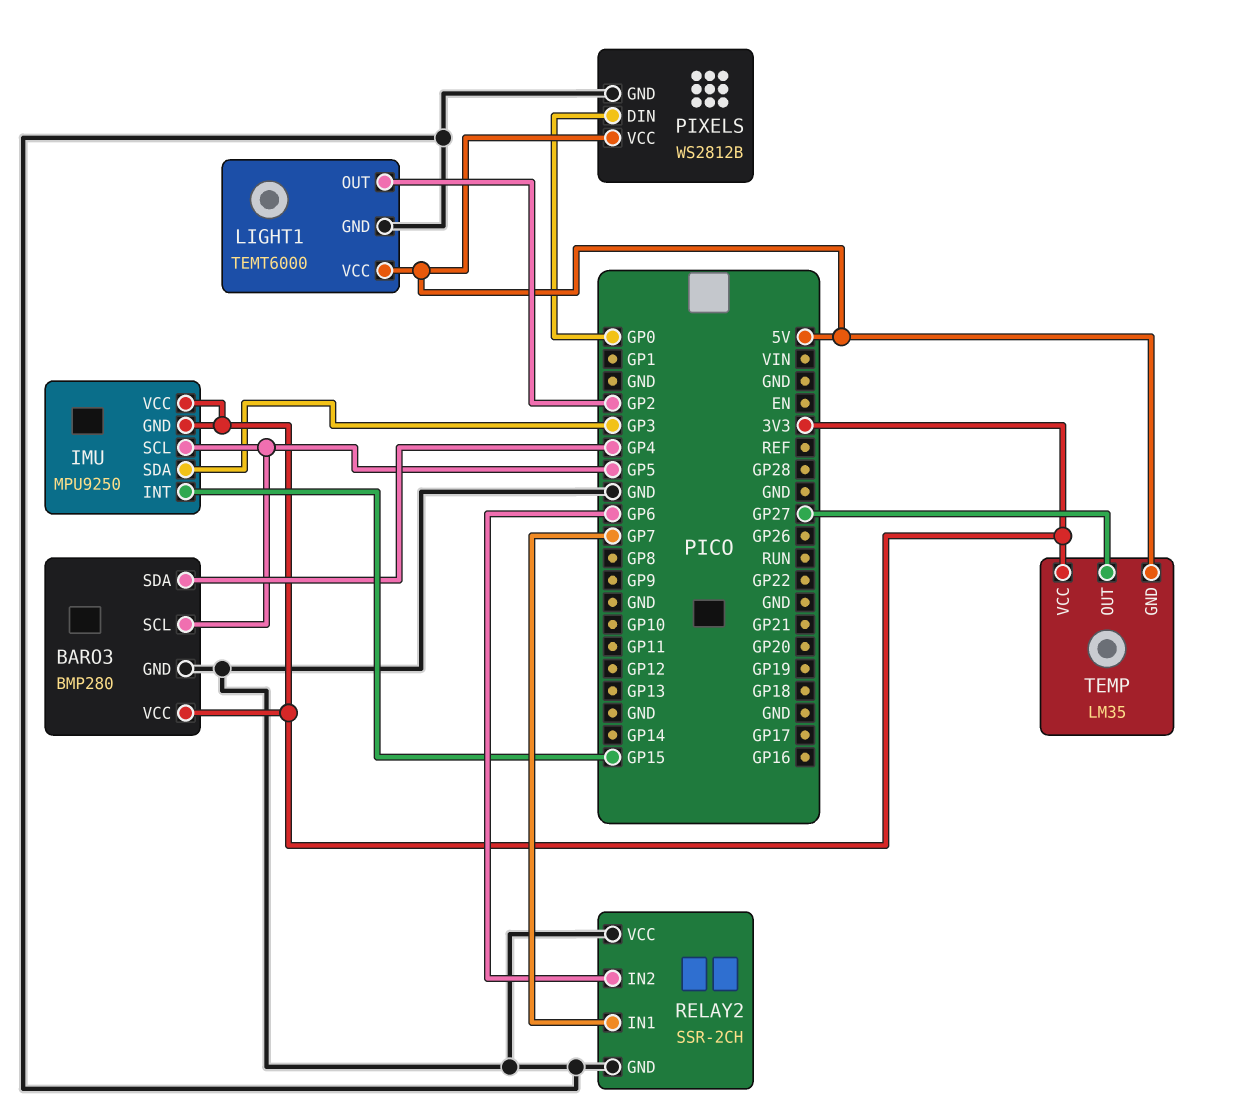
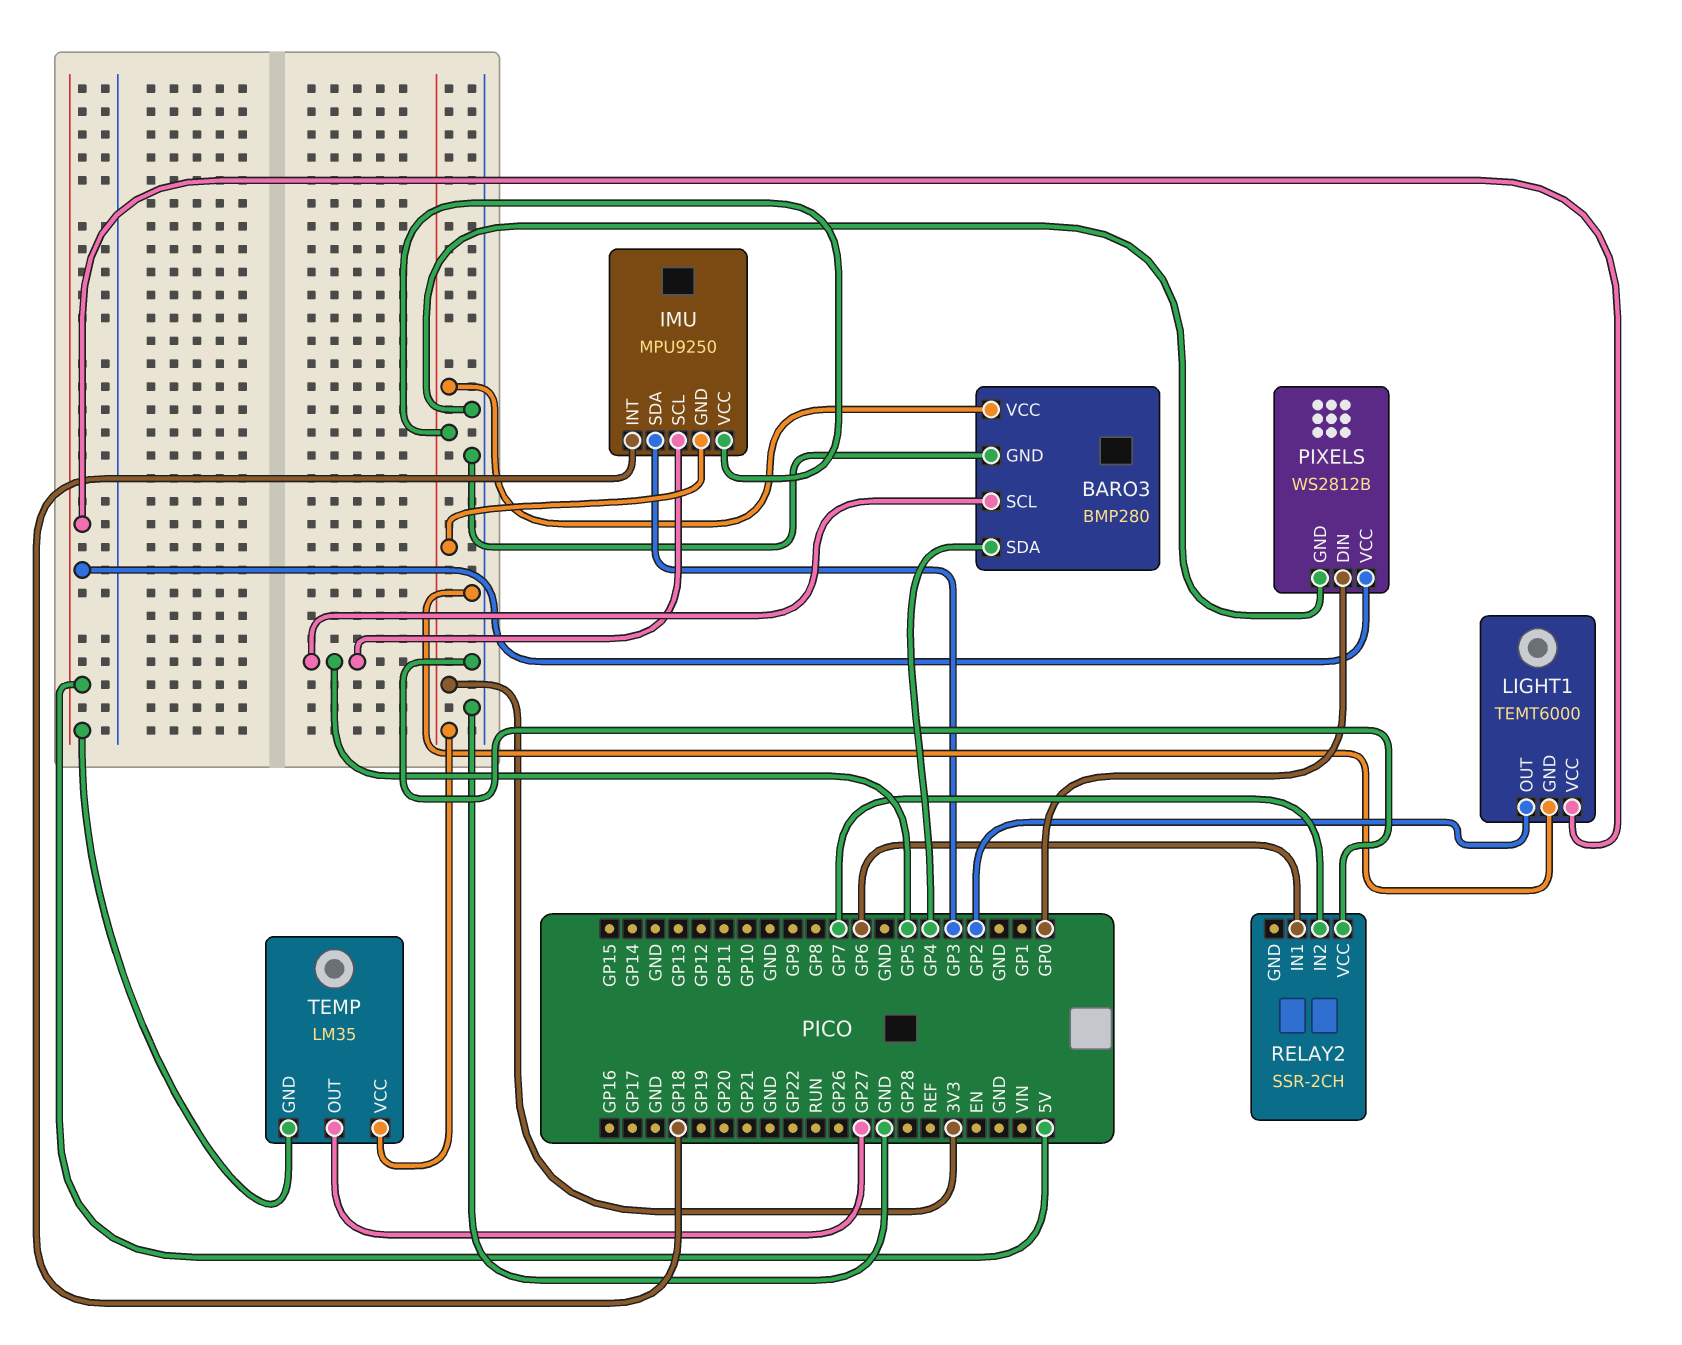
IMU pin INT: GP15 -> GP18
RELAY2 pin GND: GND -> none
RELAY2 pin IN1: GP7 -> GP6
RELAY2 pin IN2: GP6 -> GP7

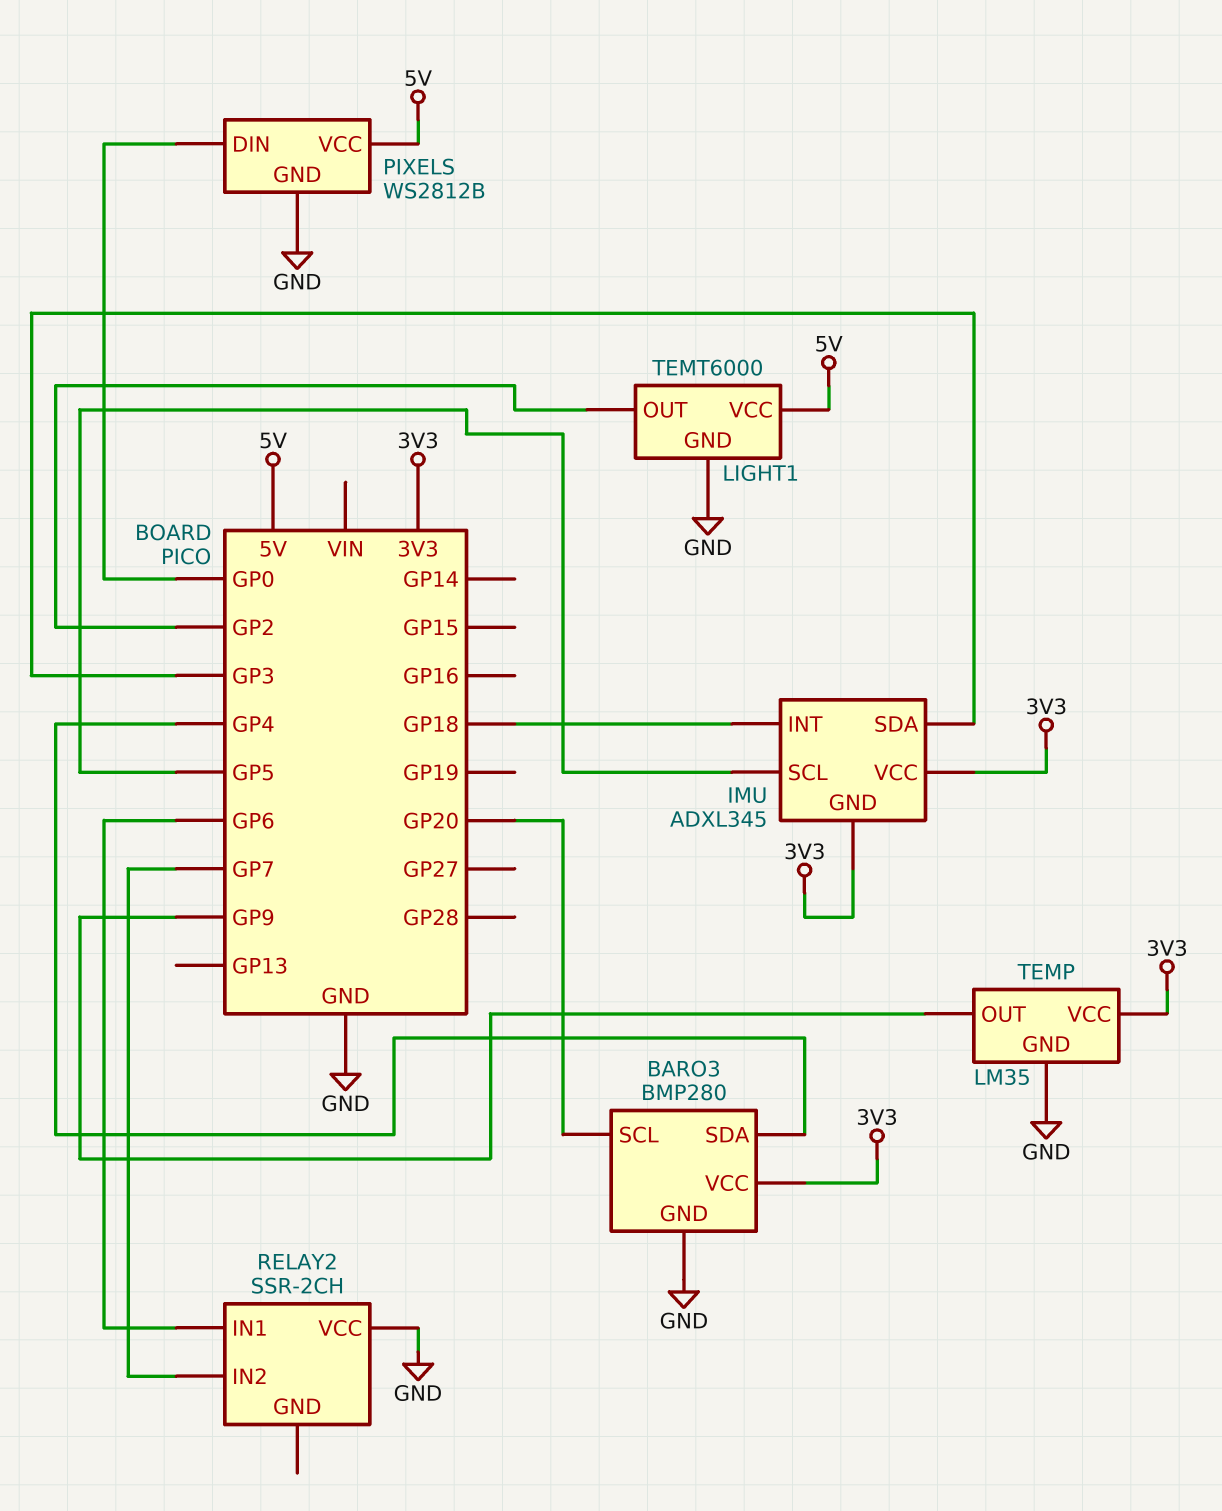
BARO3 pin SCL: GP5 -> GP20
IMU: MPU9250 -> ADXL345
TEMP pin GND: 5V -> GND
TEMP pin OUT: GP27 -> GP9

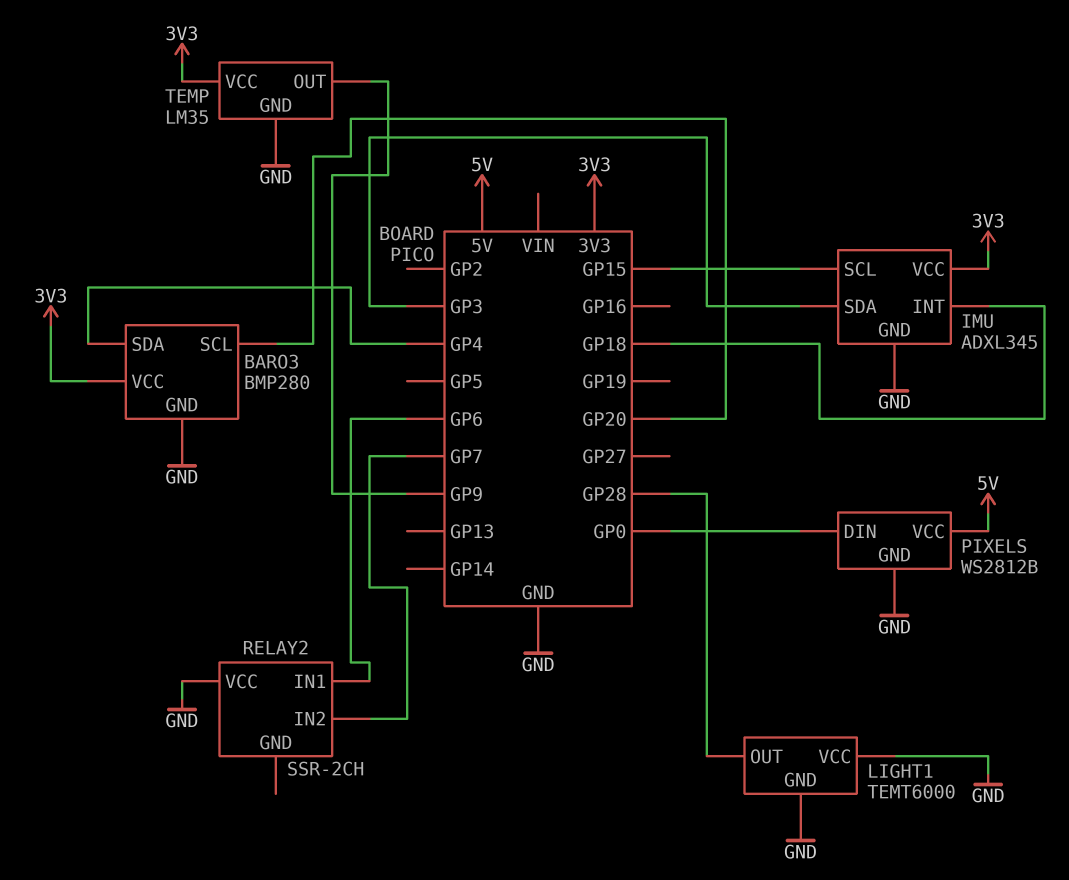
IMU pin GND: 3V3 -> GND
IMU pin SCL: GP5 -> GP15
LIGHT1 pin OUT: GP2 -> GP28
LIGHT1 pin VCC: 5V -> GND

